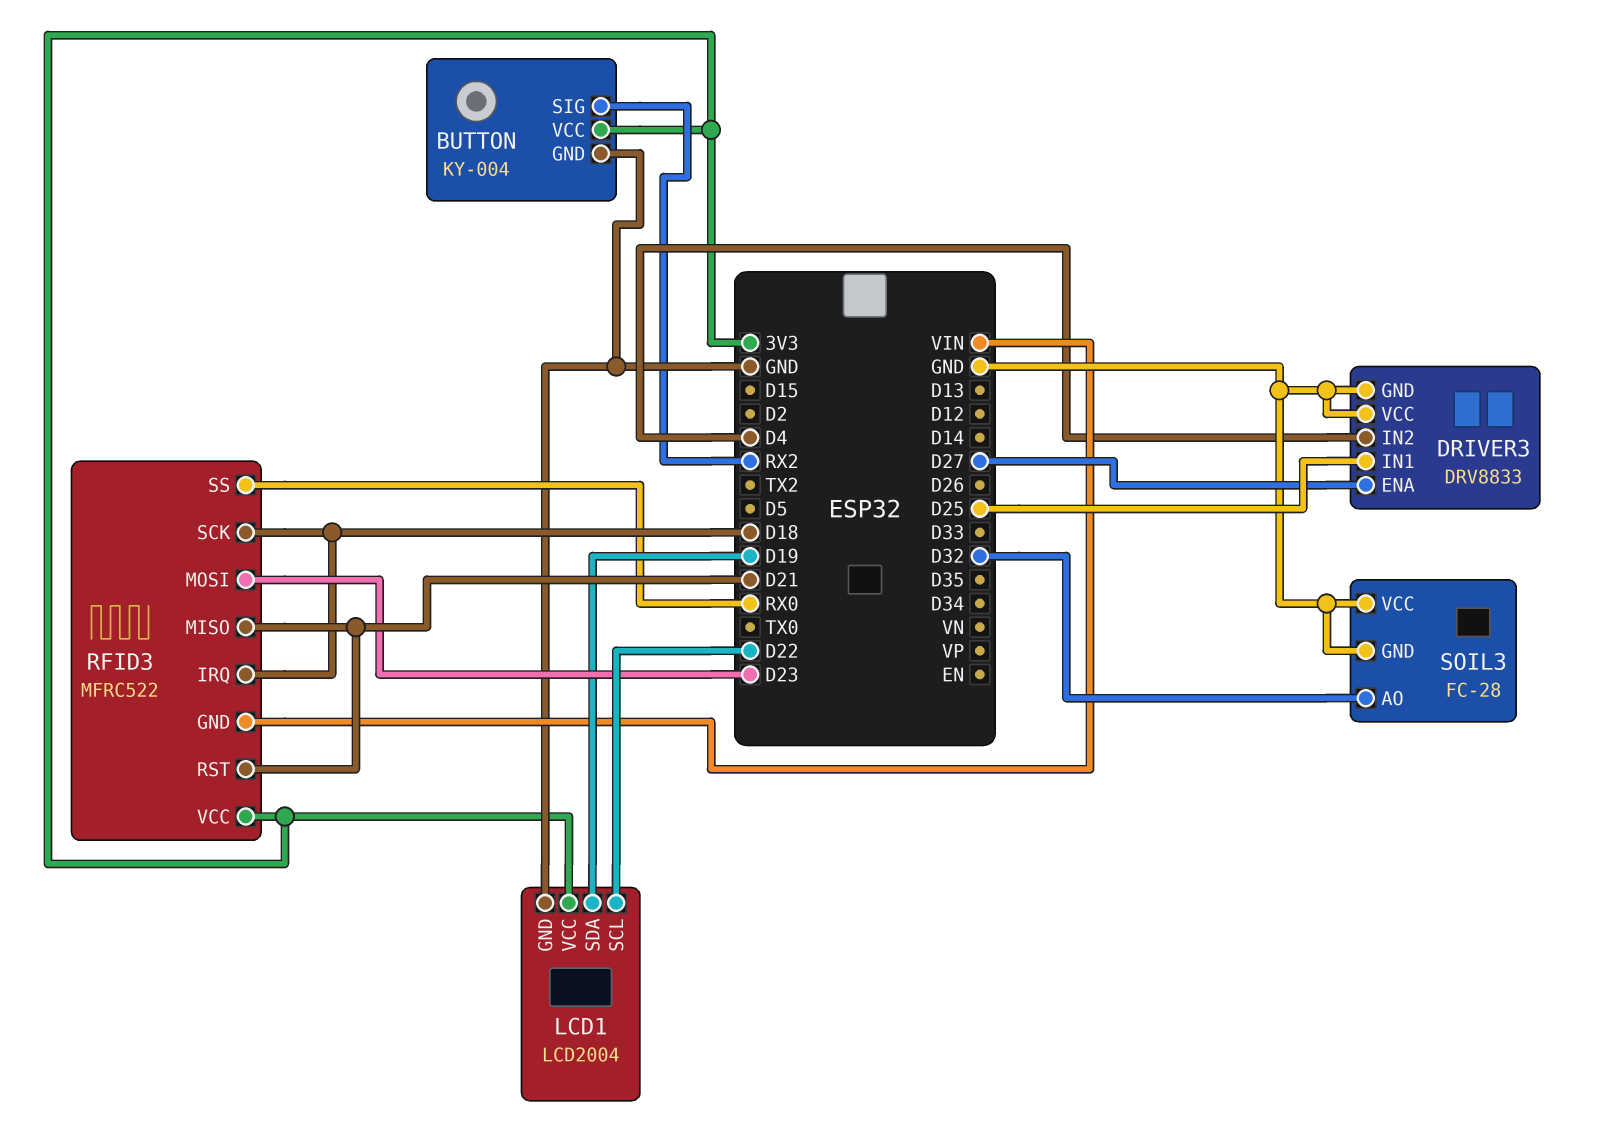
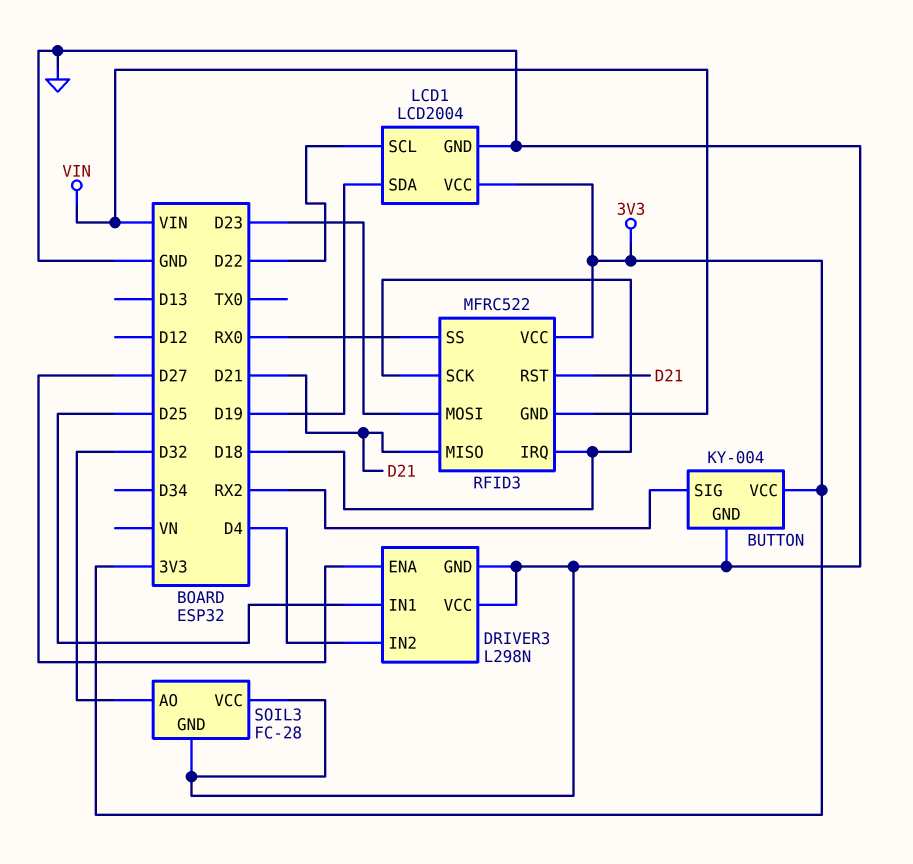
DRIVER3: DRV8833 -> L298N

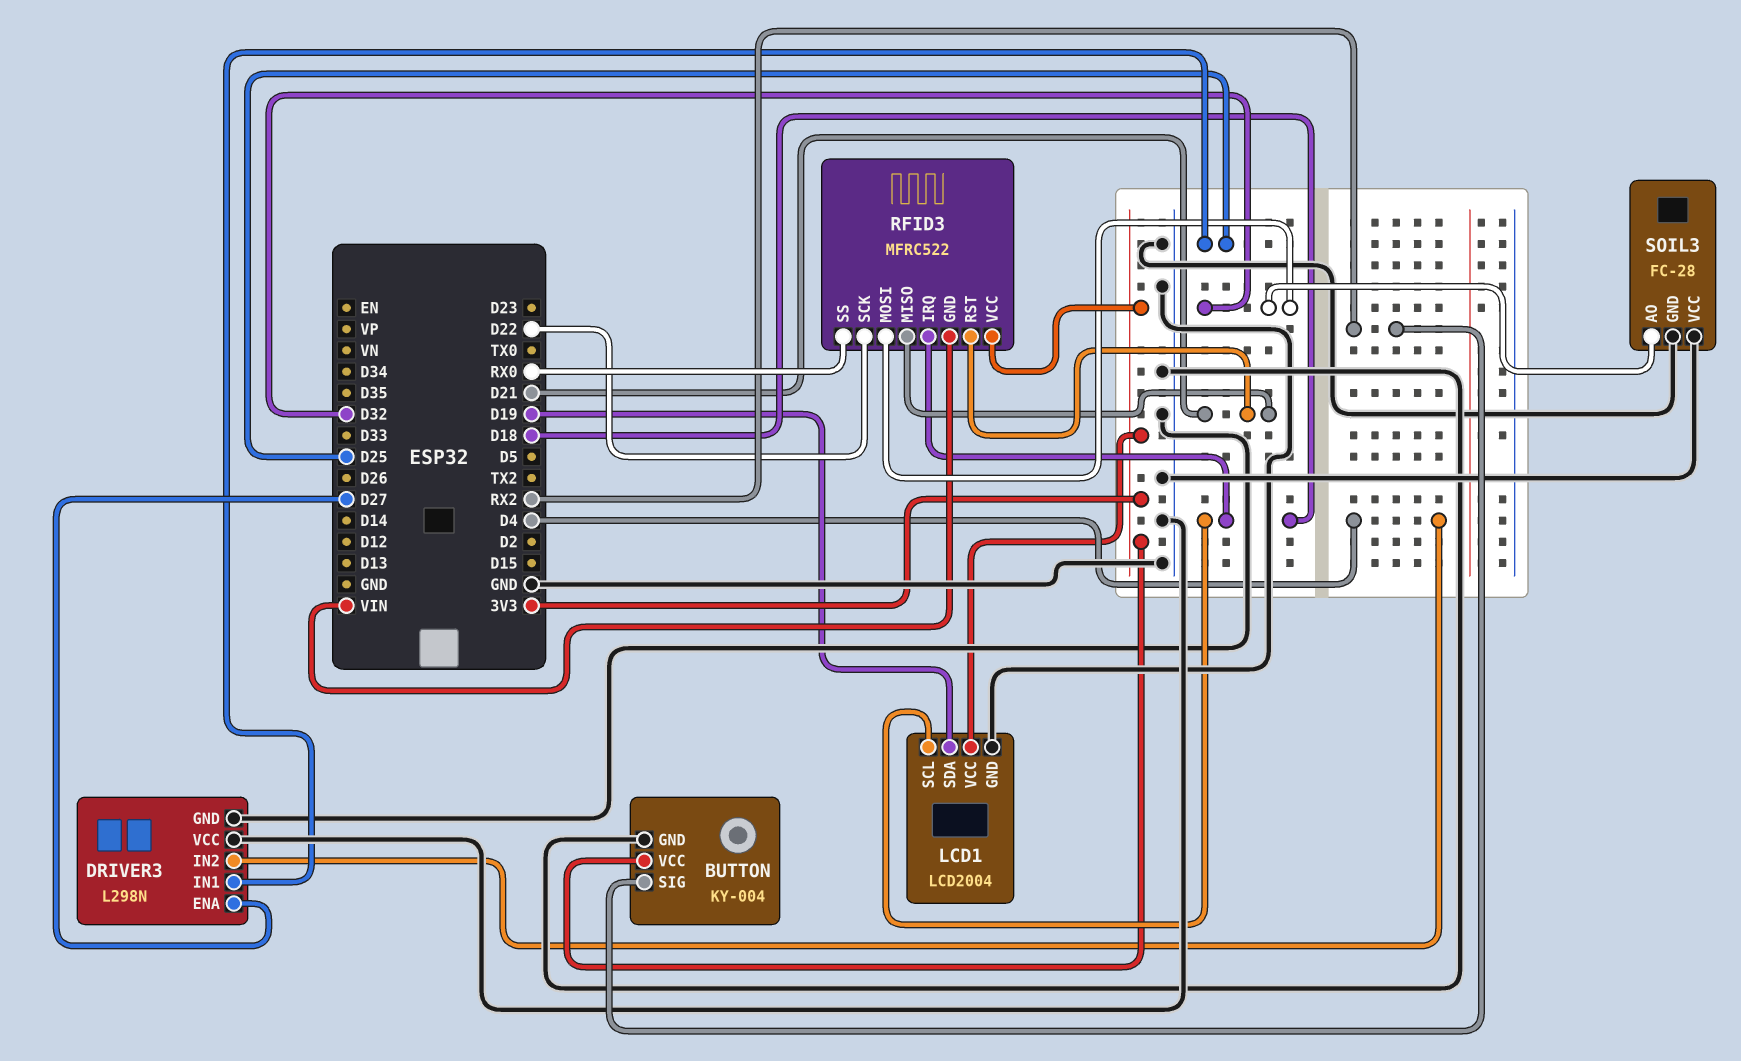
LCD1 pin SCL: D22 -> D18
RFID3 pin MOSI: D23 -> D32
RFID3 pin SCK: D18 -> D22

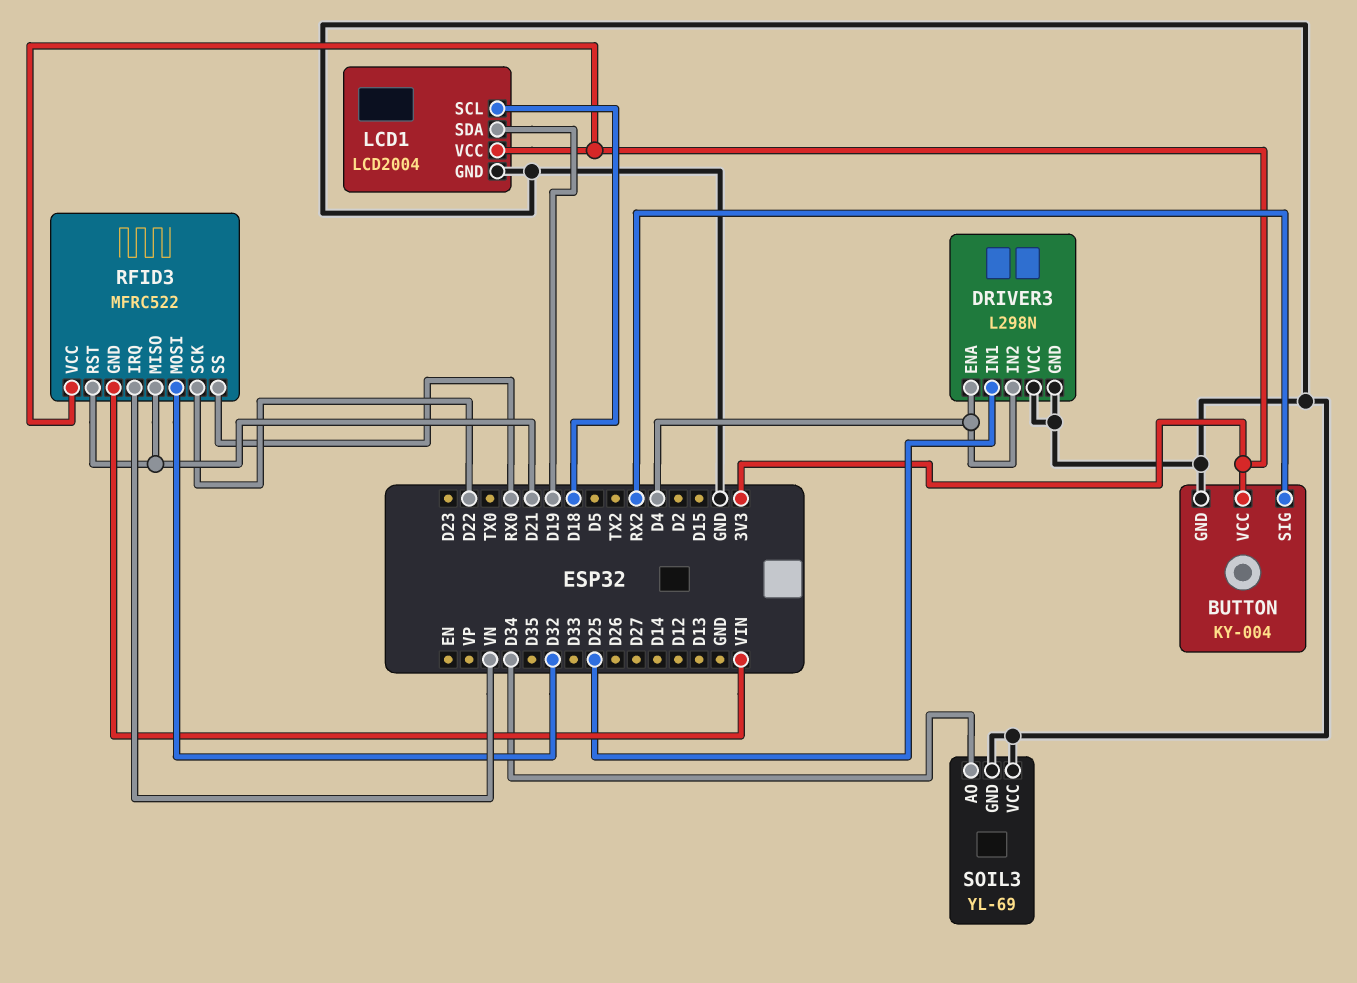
DRIVER3 pin ENA: D27 -> D4
RFID3 pin IRQ: D18 -> VN
SOIL3: FC-28 -> YL-69
SOIL3 pin AO: D32 -> D34

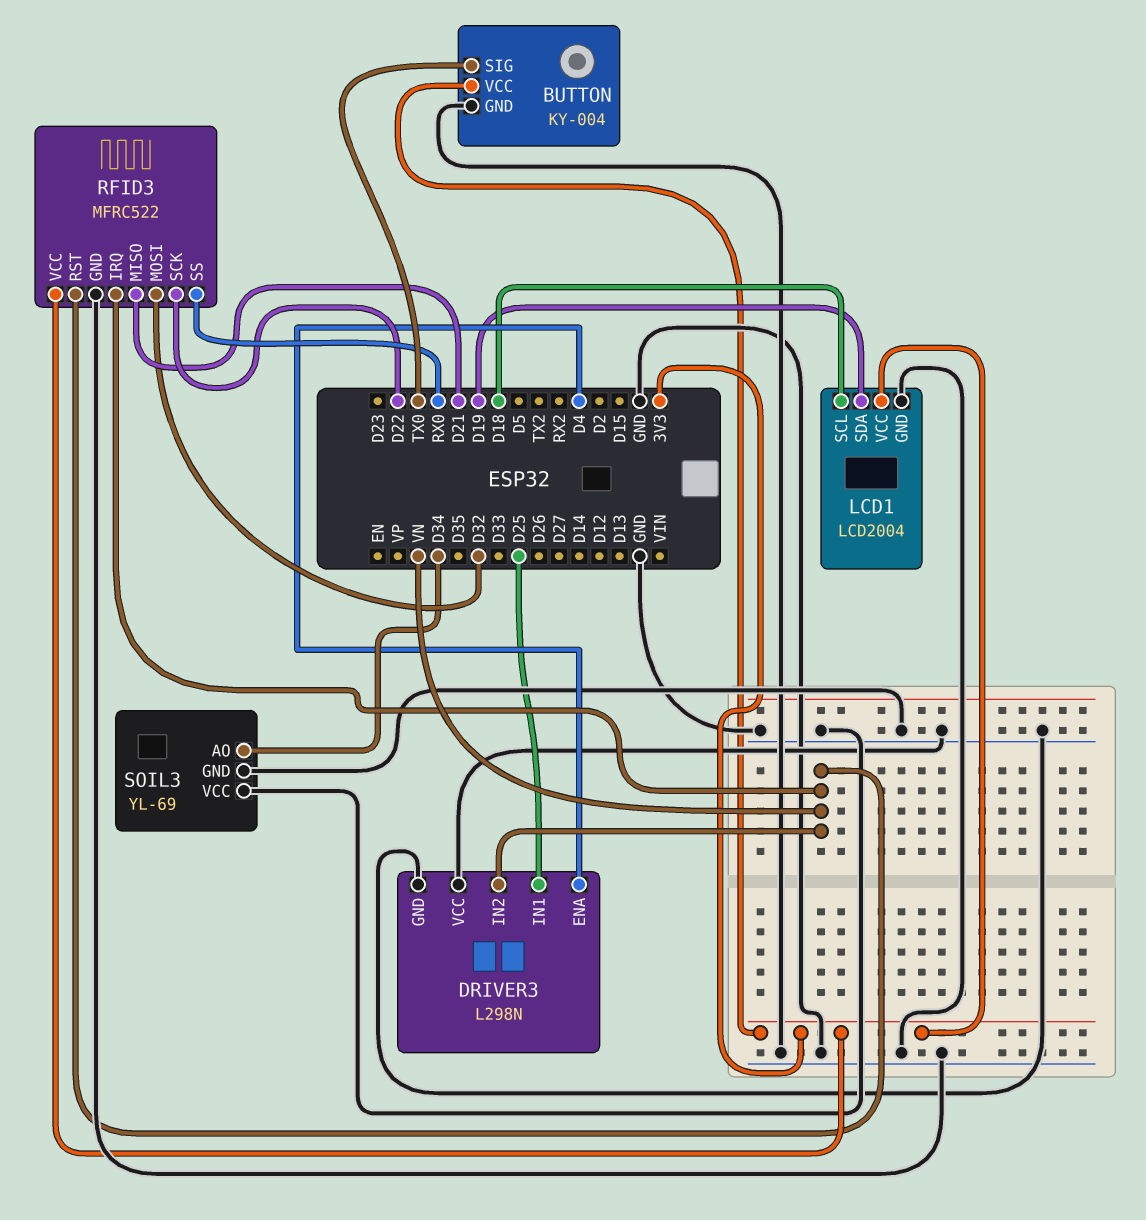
BUTTON pin SIG: RX2 -> TX0
DRIVER3 pin IN2: D4 -> VN
RFID3 pin GND: VIN -> GND
RFID3 pin RST: D21 -> VN

